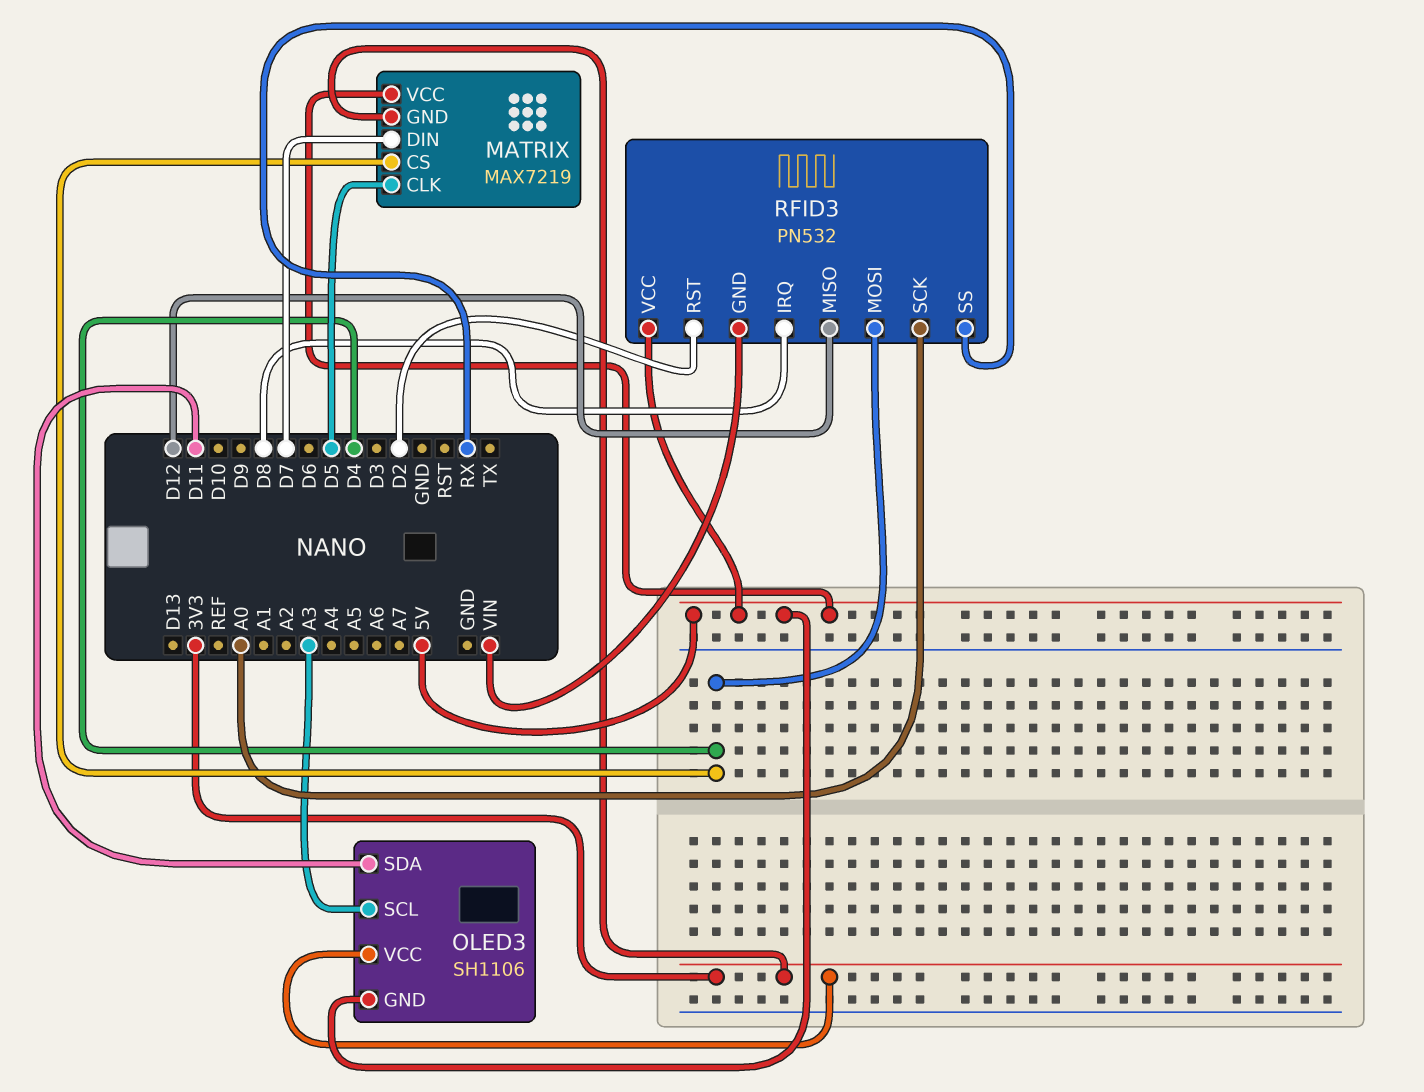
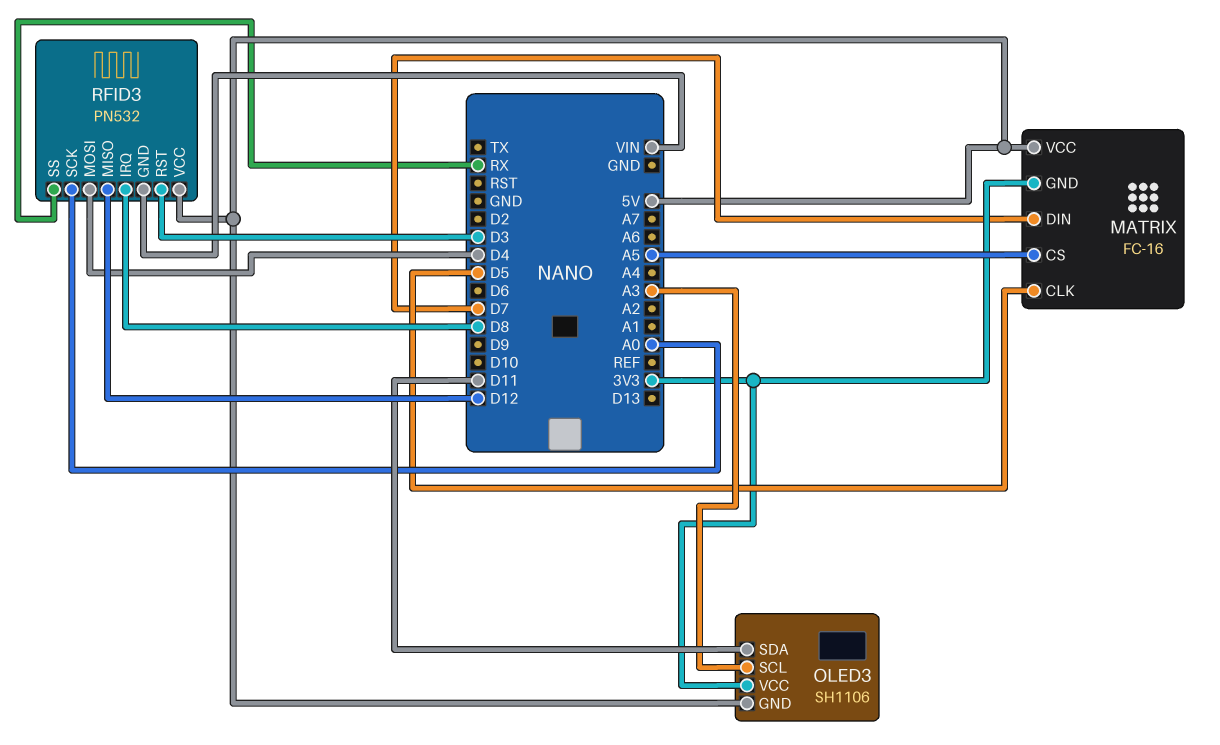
MATRIX: MAX7219 -> FC-16
MATRIX pin CS: D4 -> A5
RFID3 pin RST: D2 -> D3

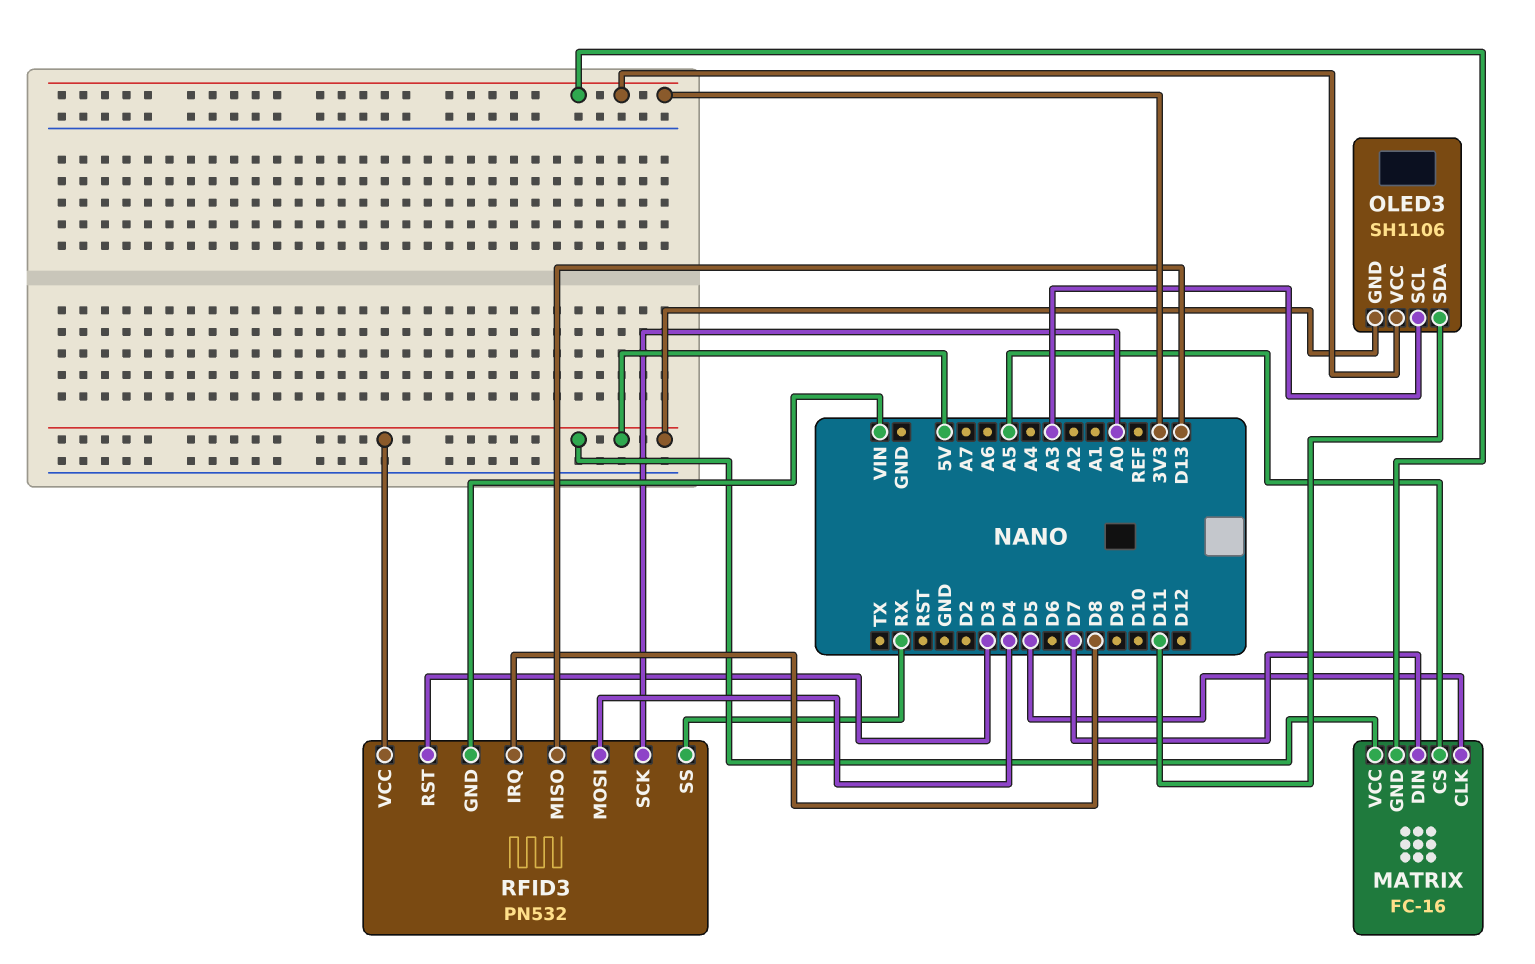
RFID3 pin MISO: D12 -> D13

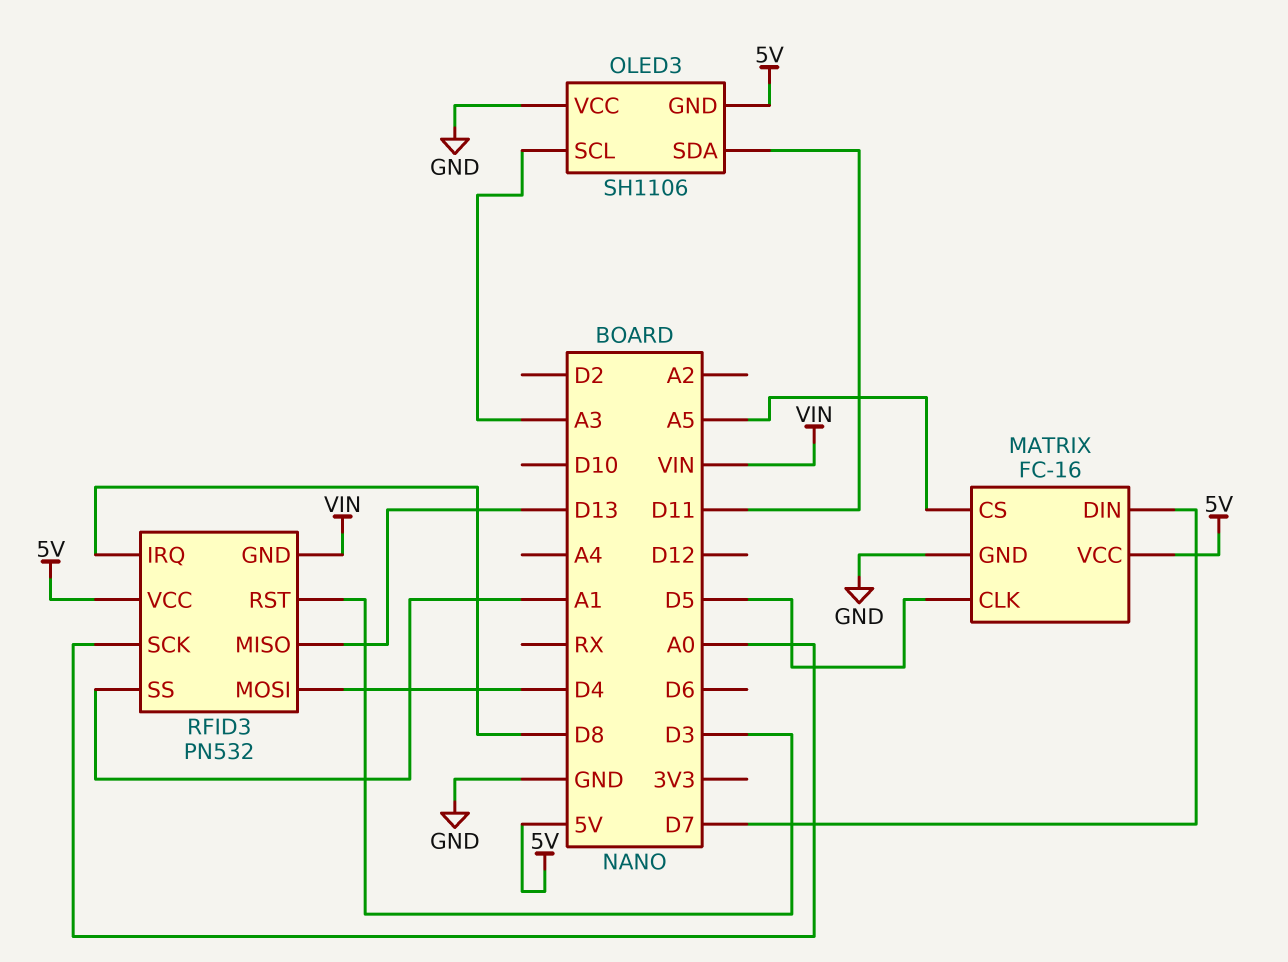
MATRIX pin GND: 3V3 -> GND
OLED3 pin VCC: 3V3 -> GND
RFID3 pin SS: RX -> A1

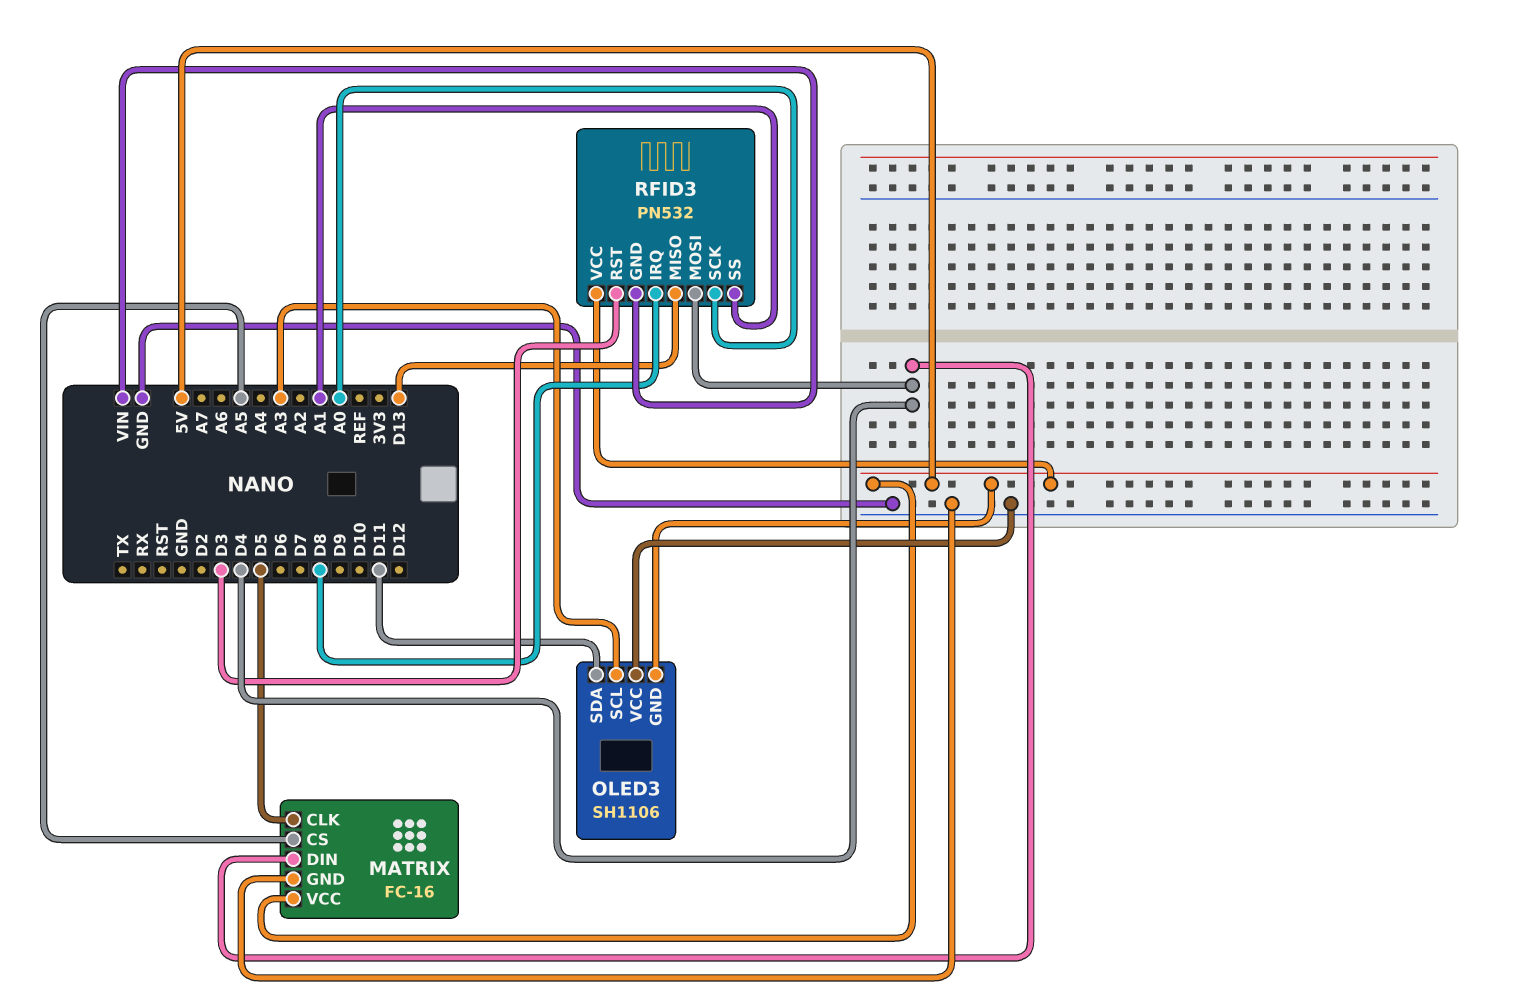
MATRIX pin DIN: D7 -> D4

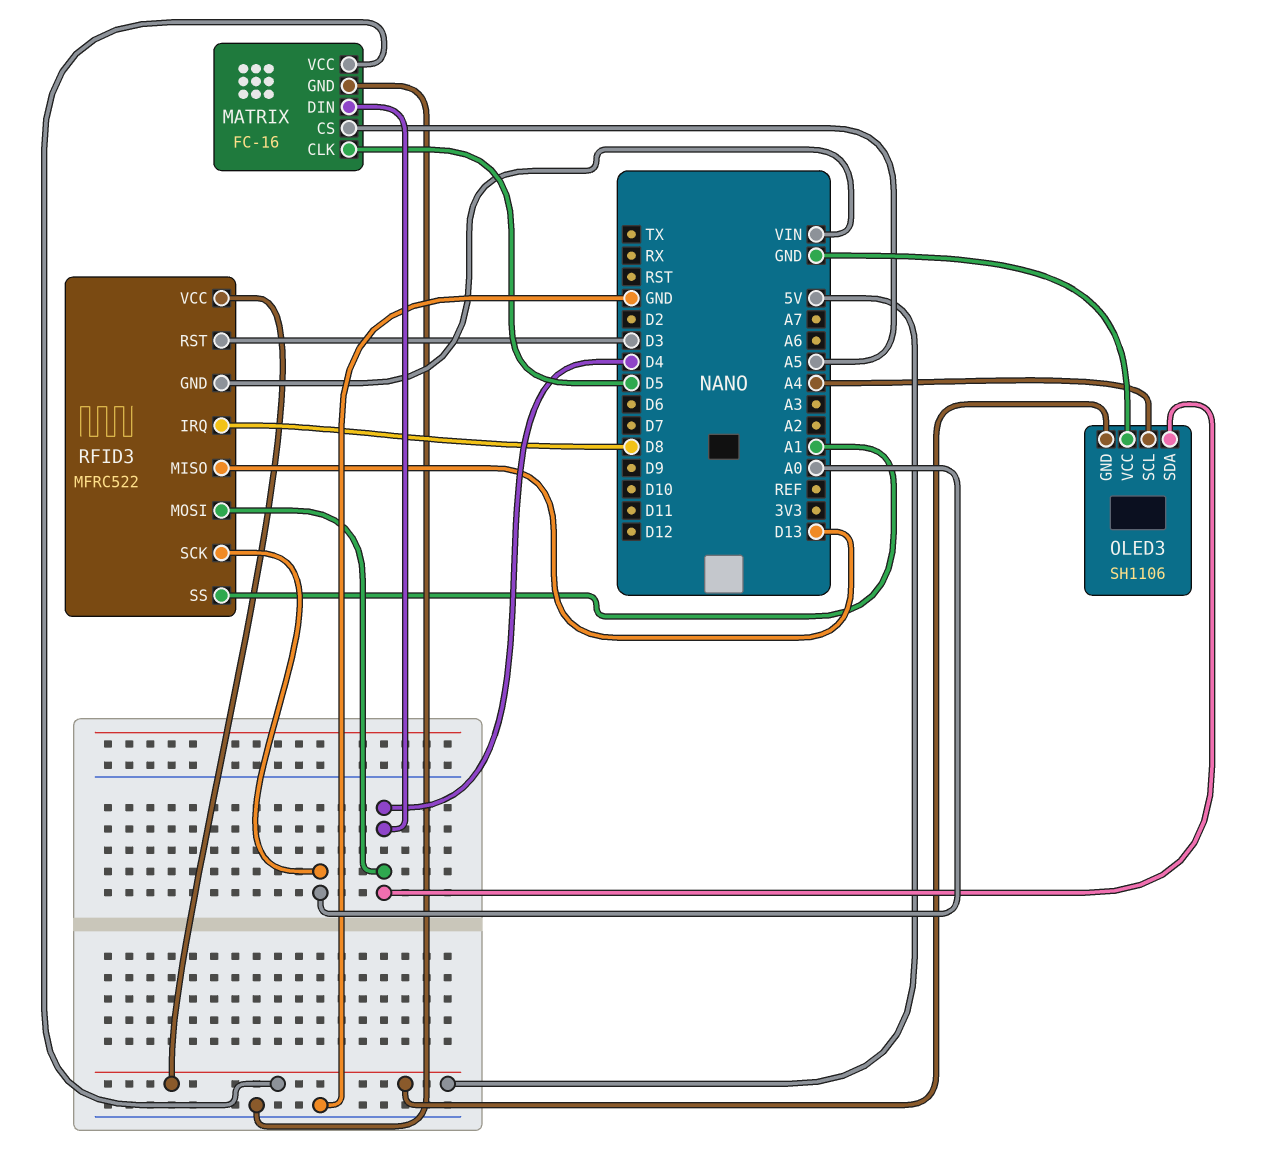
OLED3 pin SCL: A3 -> A4
OLED3 pin SDA: D11 -> D4
RFID3: PN532 -> MFRC522

